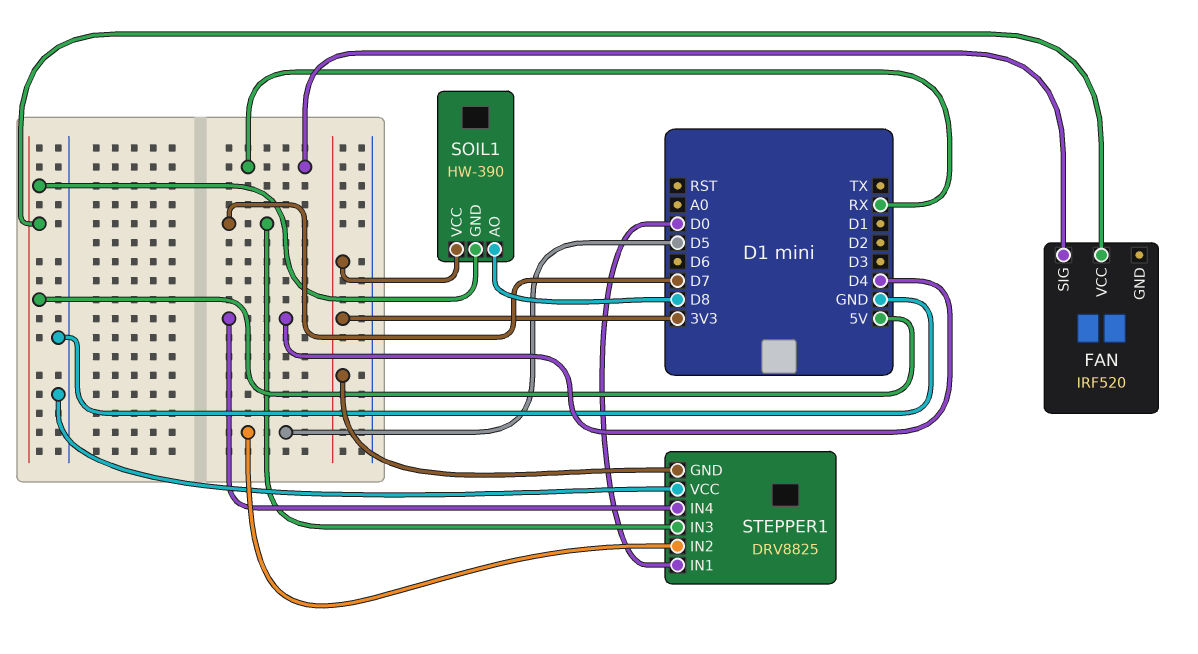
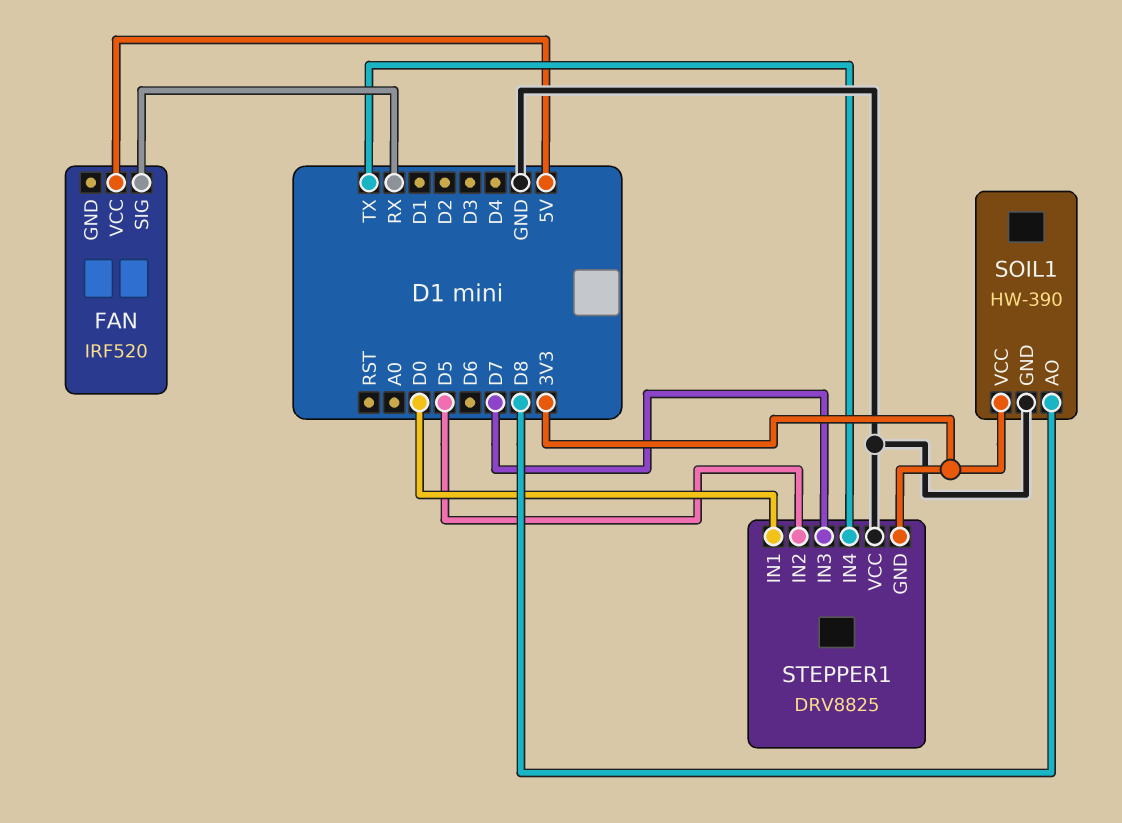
SOIL1 pin GND: 5V -> GND
STEPPER1 pin IN4: D4 -> TX

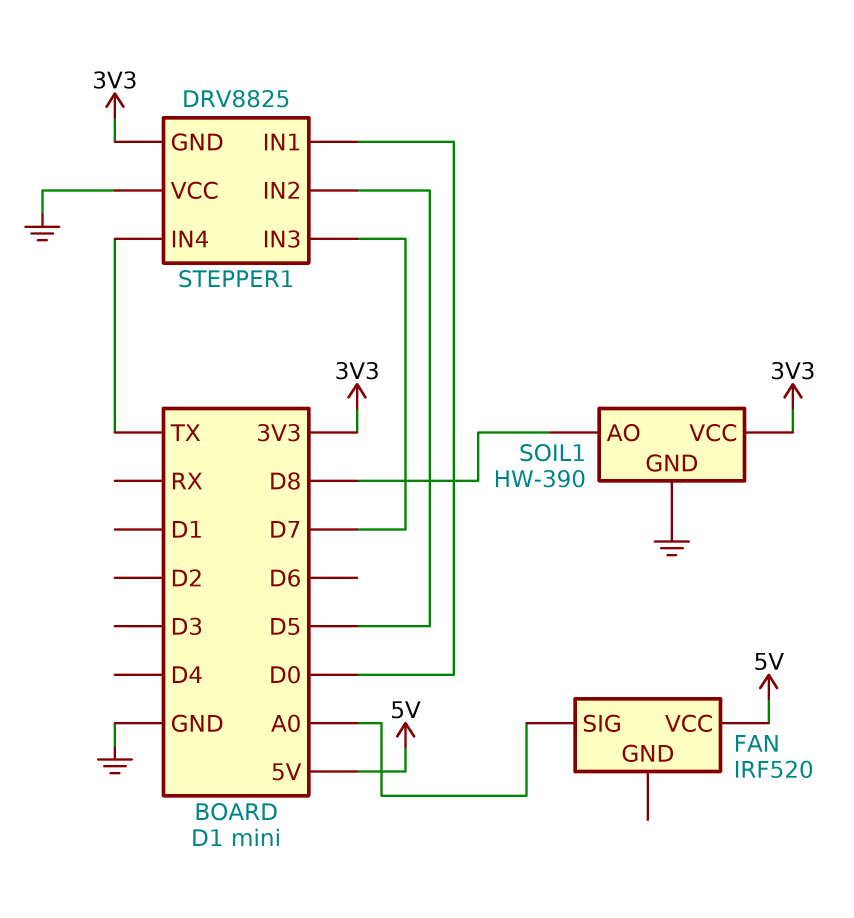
FAN pin SIG: RX -> A0

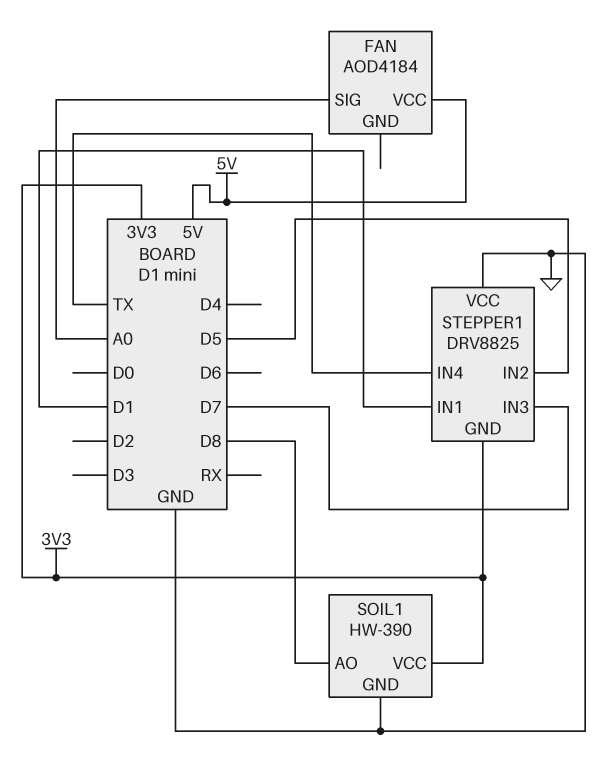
FAN: IRF520 -> AOD4184
STEPPER1 pin IN1: D0 -> D1

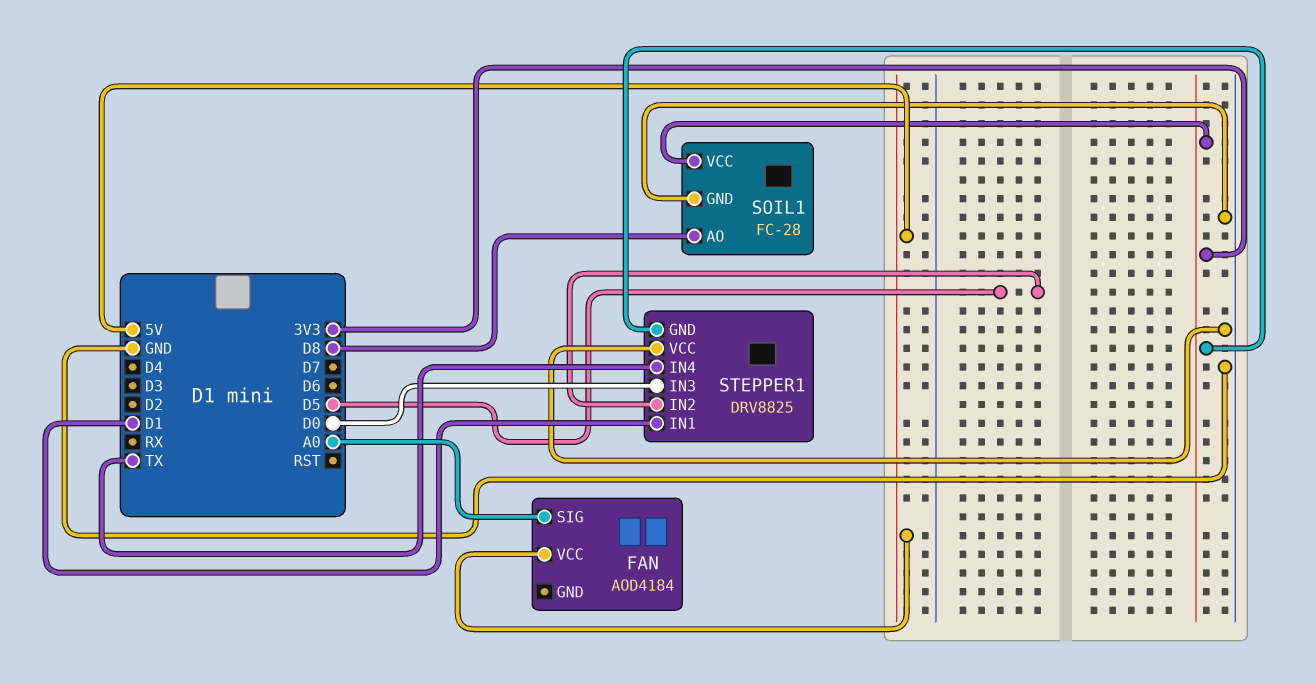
SOIL1: HW-390 -> FC-28
STEPPER1 pin IN3: D7 -> D0

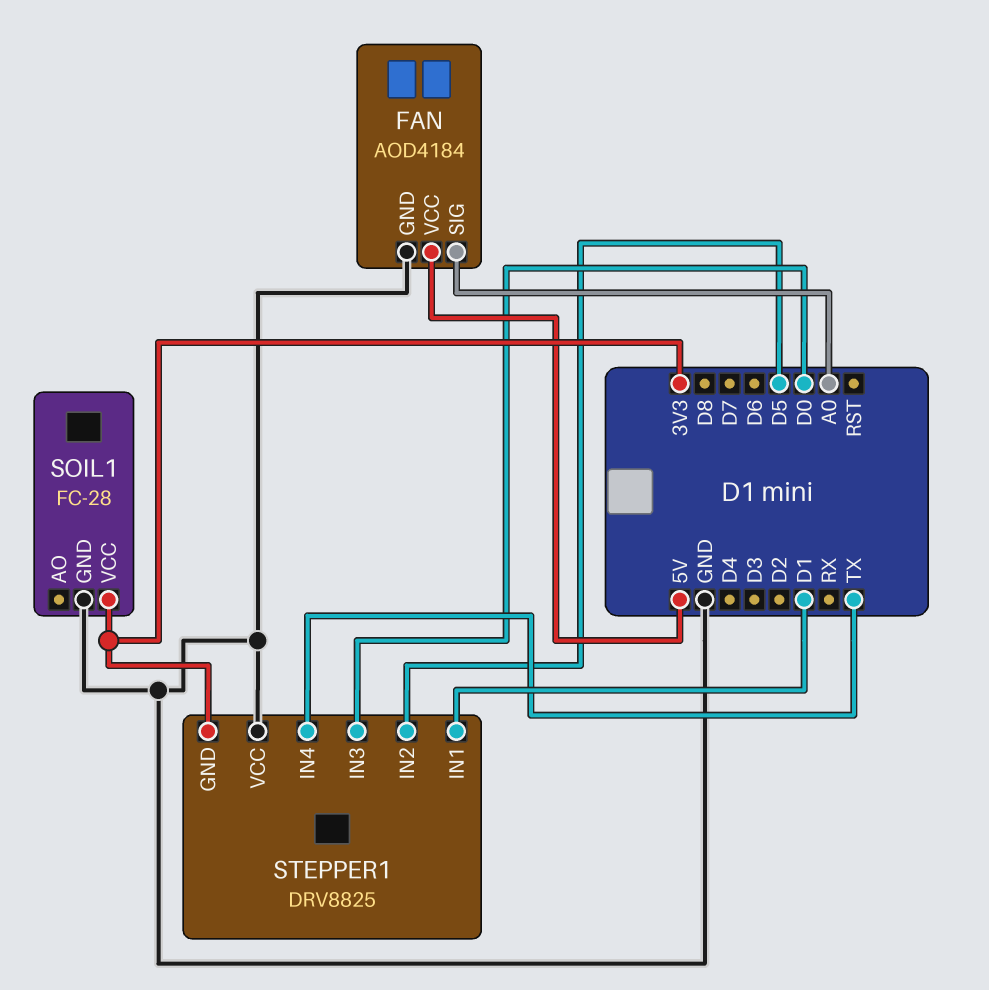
FAN pin GND: none -> GND
SOIL1 pin AO: D8 -> none

